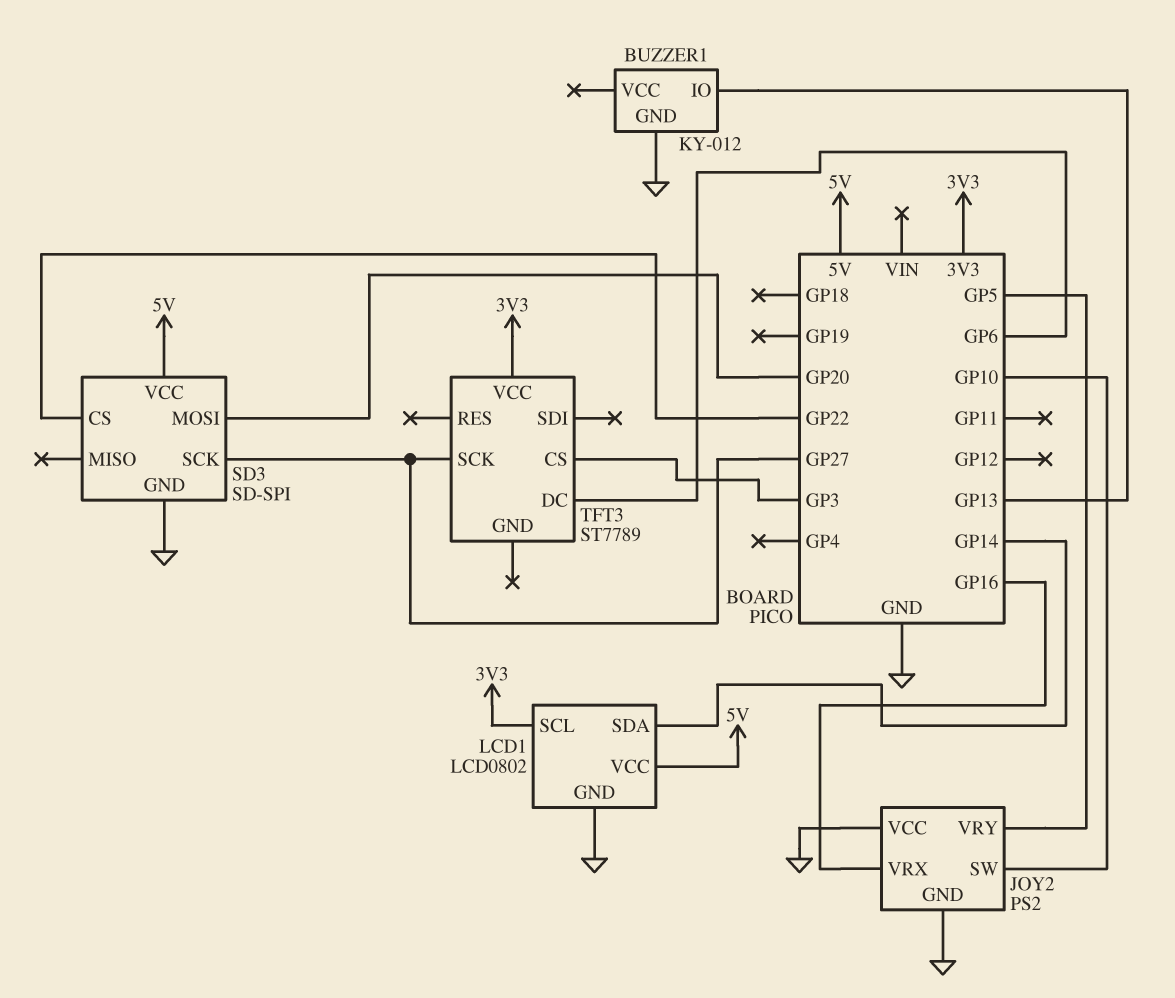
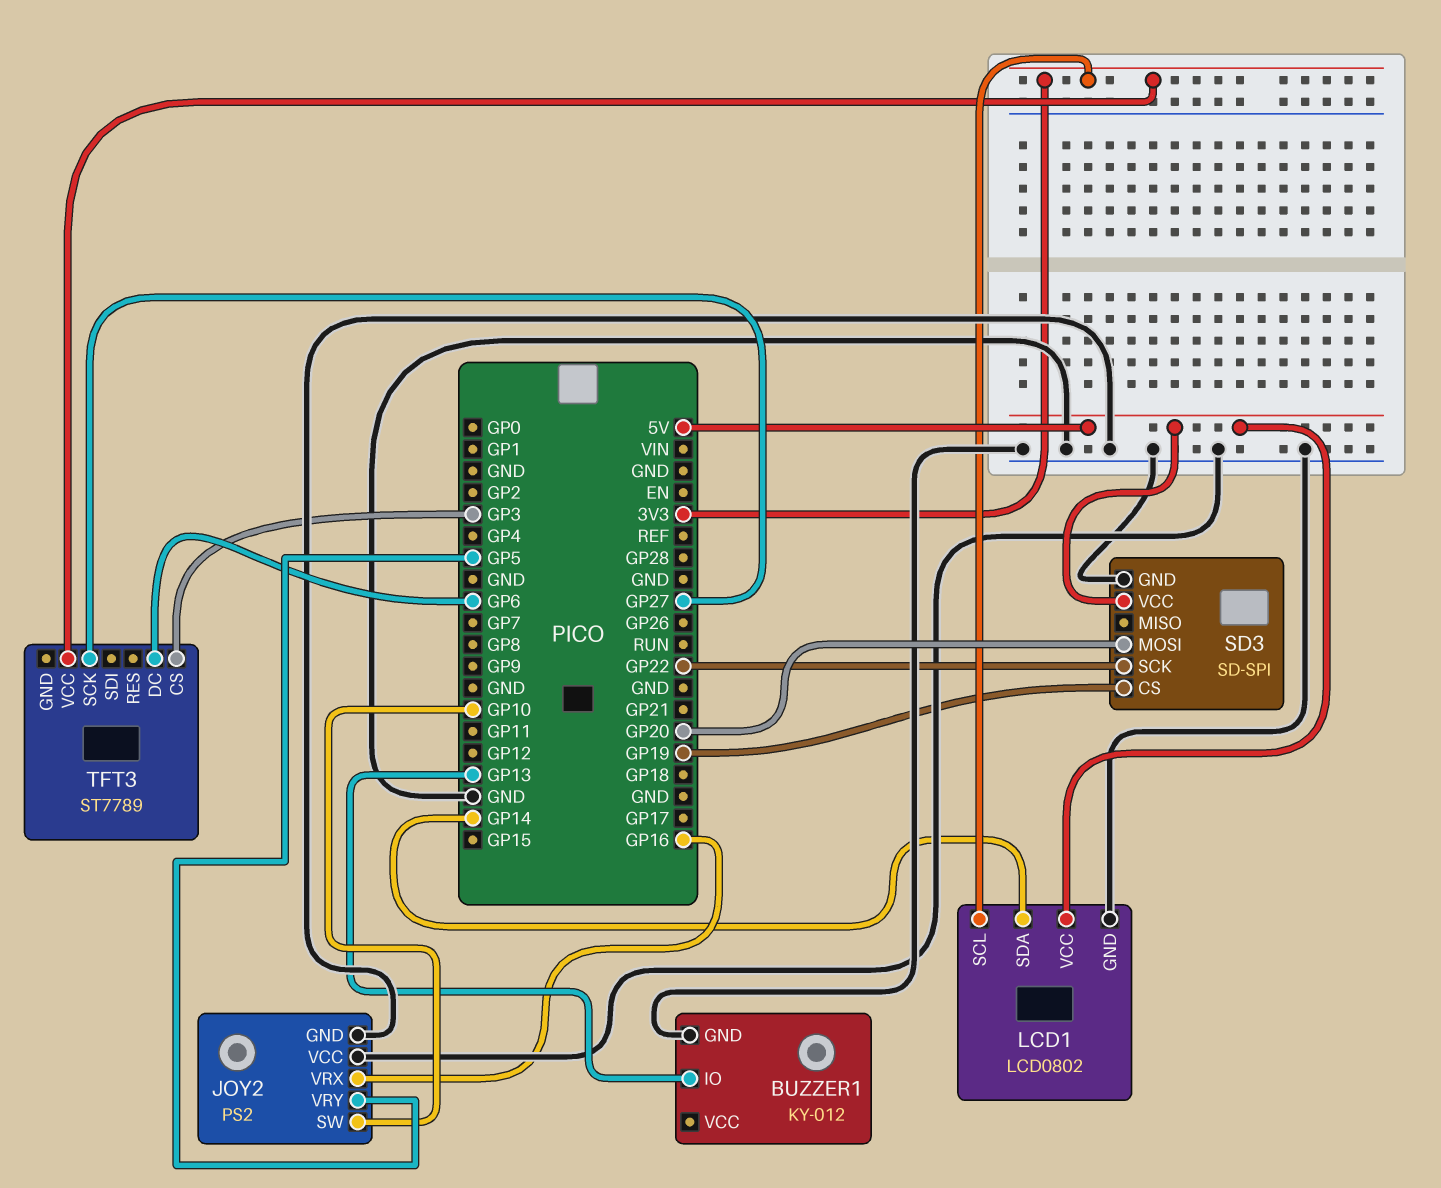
SD3 pin CS: GP22 -> GP19
SD3 pin SCK: GP27 -> GP22

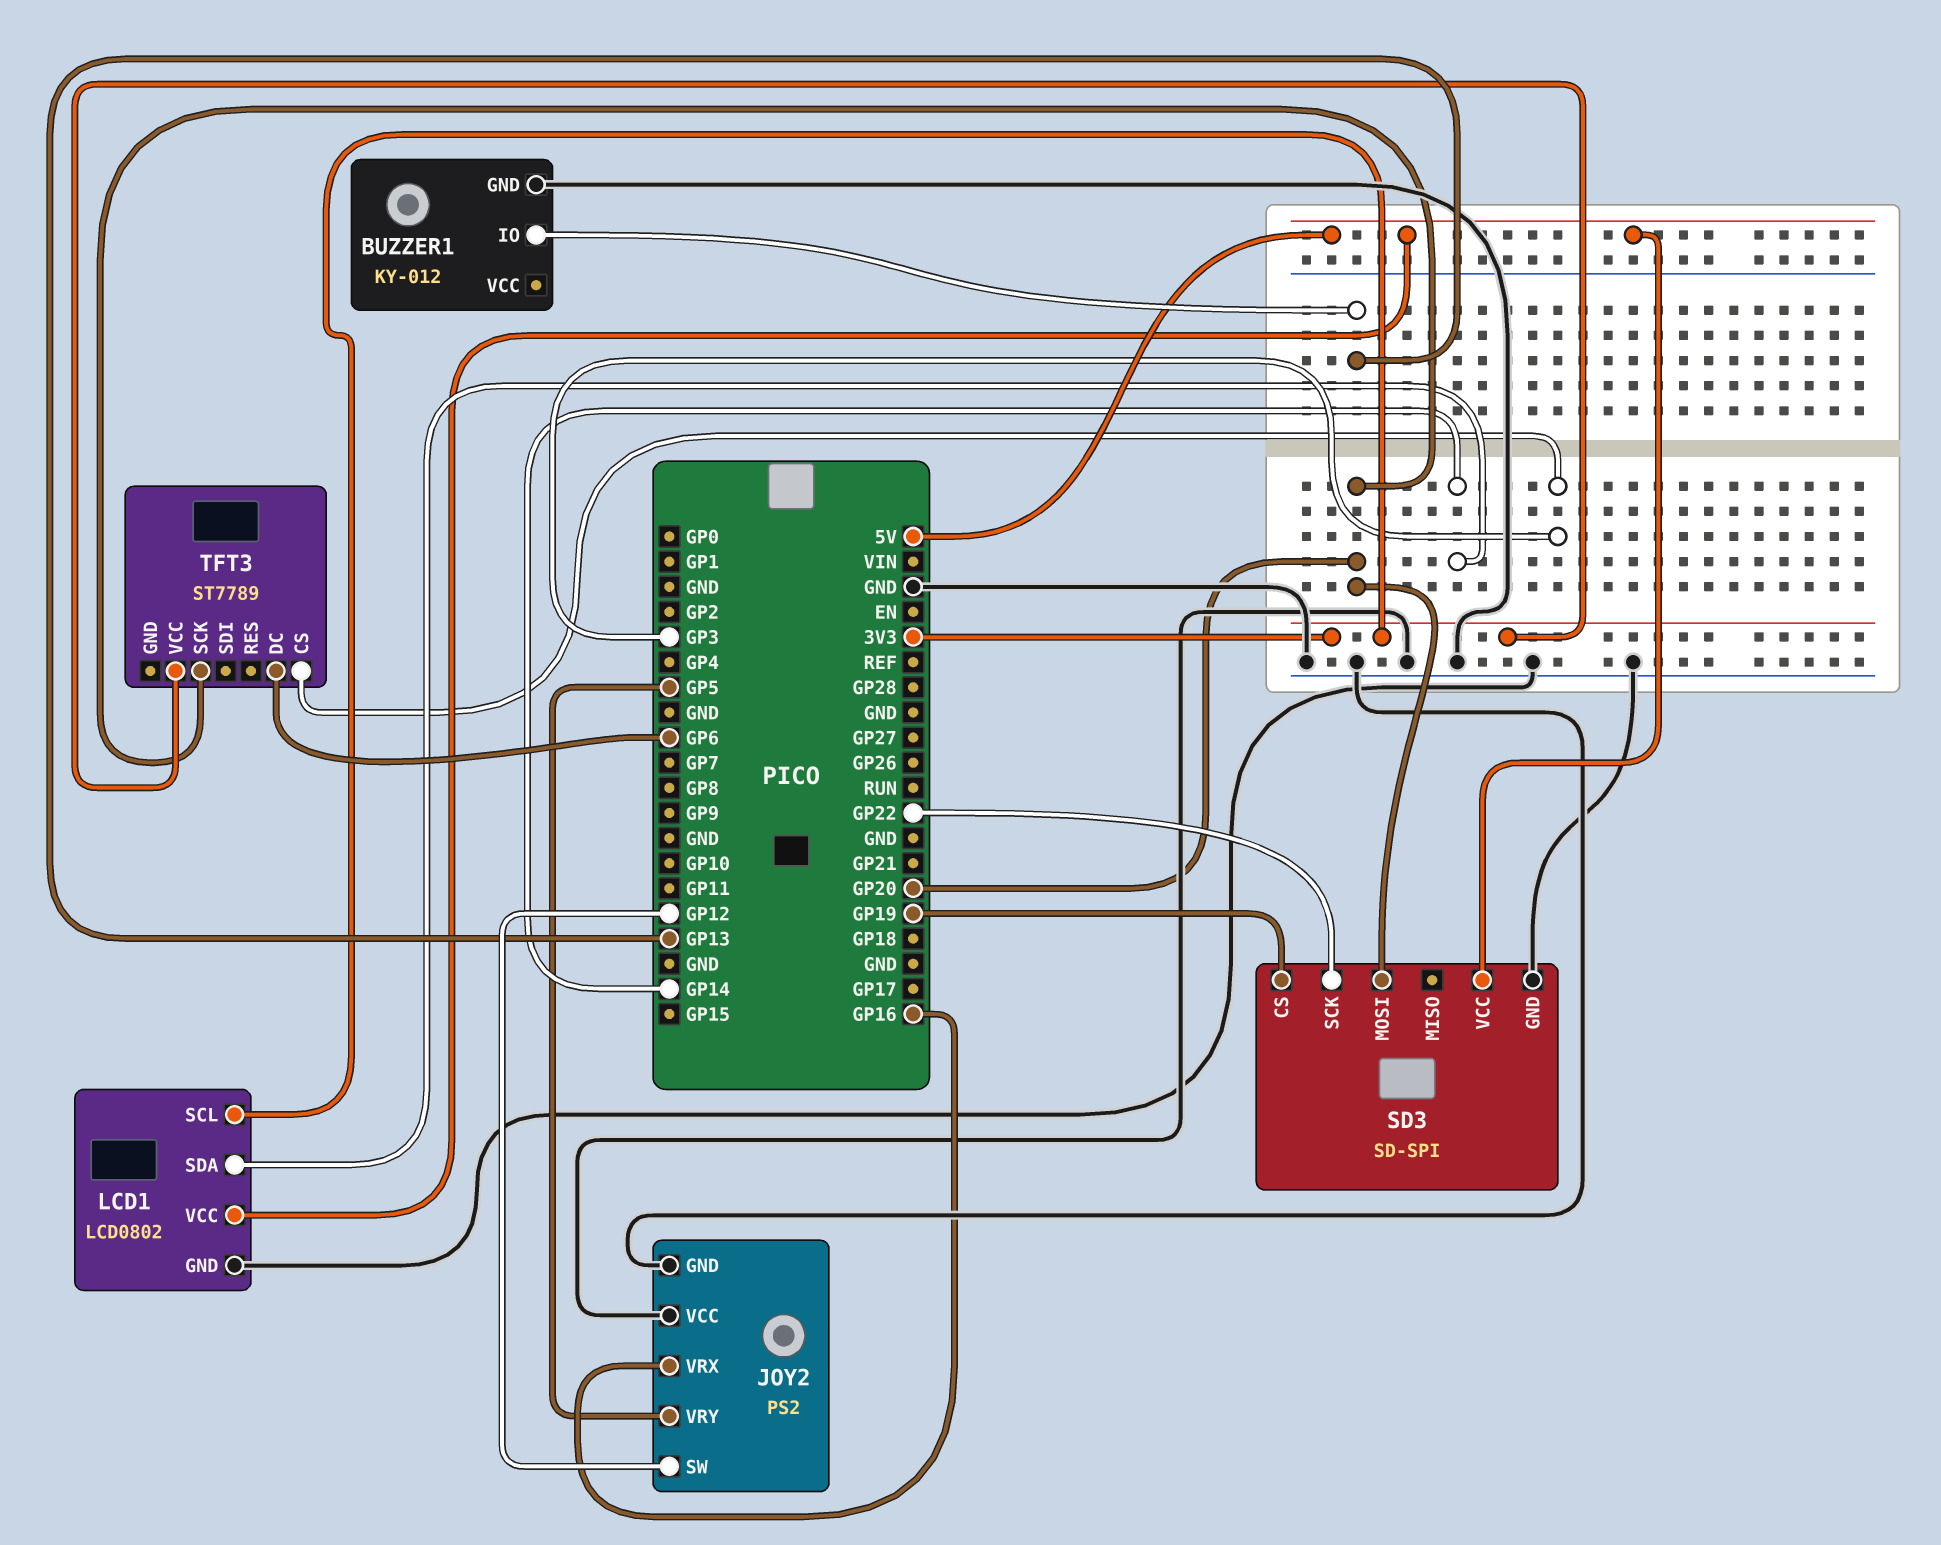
JOY2 pin SW: GP10 -> GP12
TFT3 pin SCK: GP27 -> GP20

